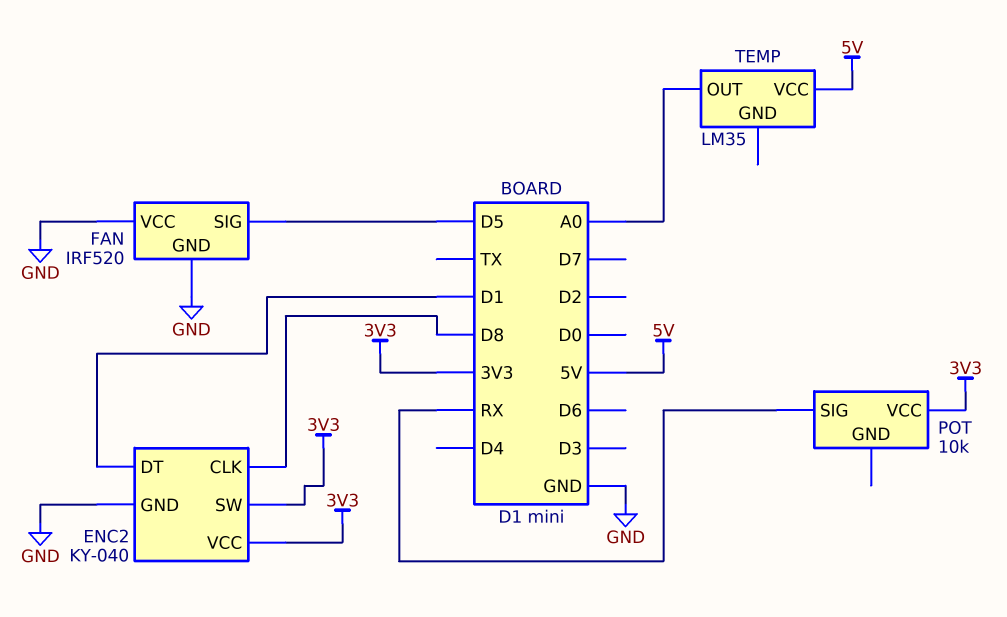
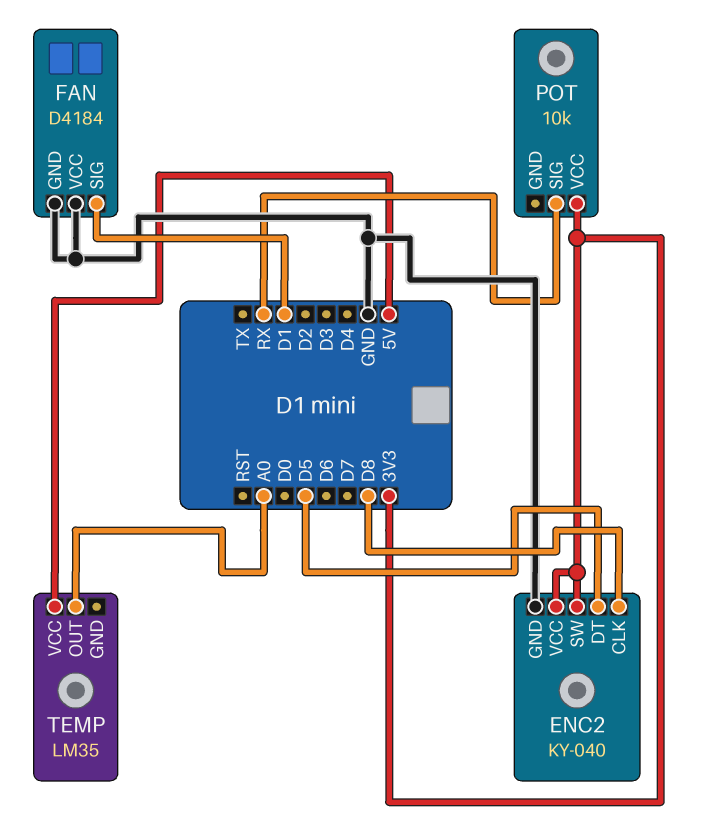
ENC2 pin DT: D1 -> D5
FAN: IRF520 -> D4184
FAN pin SIG: D5 -> D1

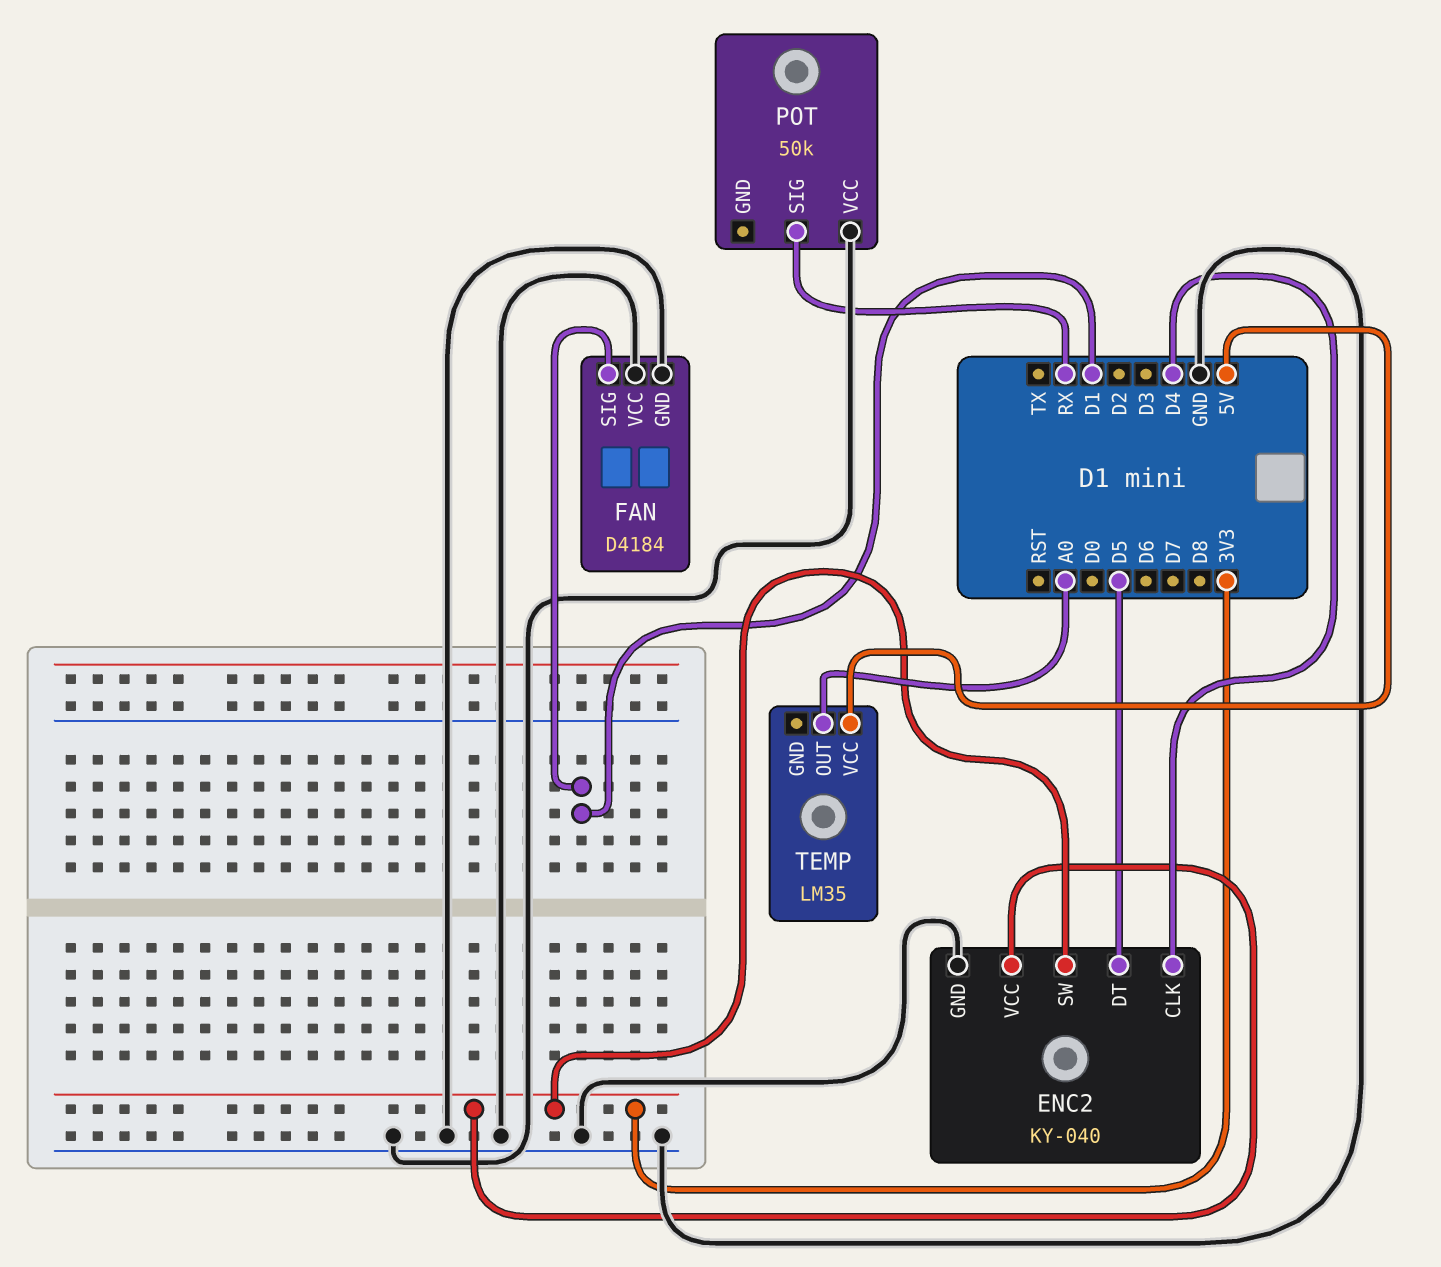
ENC2 pin CLK: D8 -> D4
POT: 10k -> 50k
POT pin VCC: 3V3 -> GND

